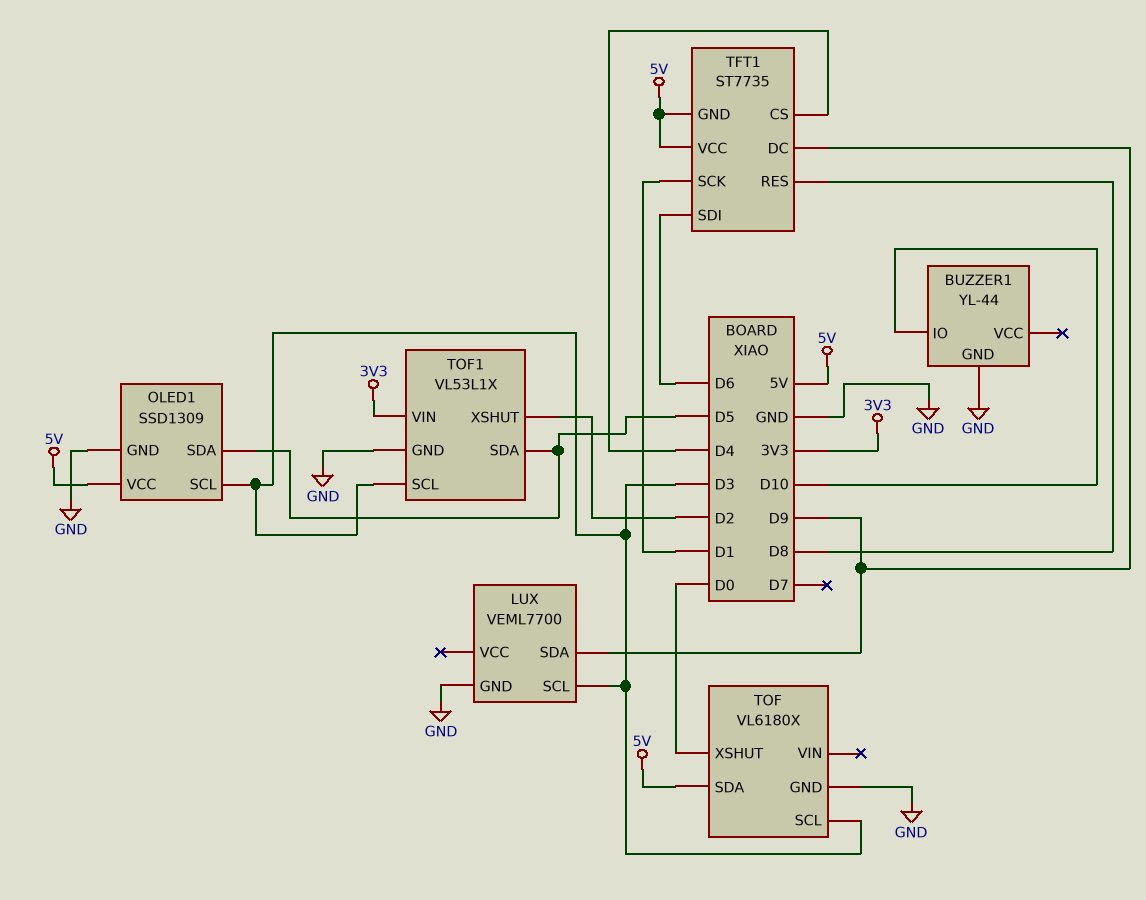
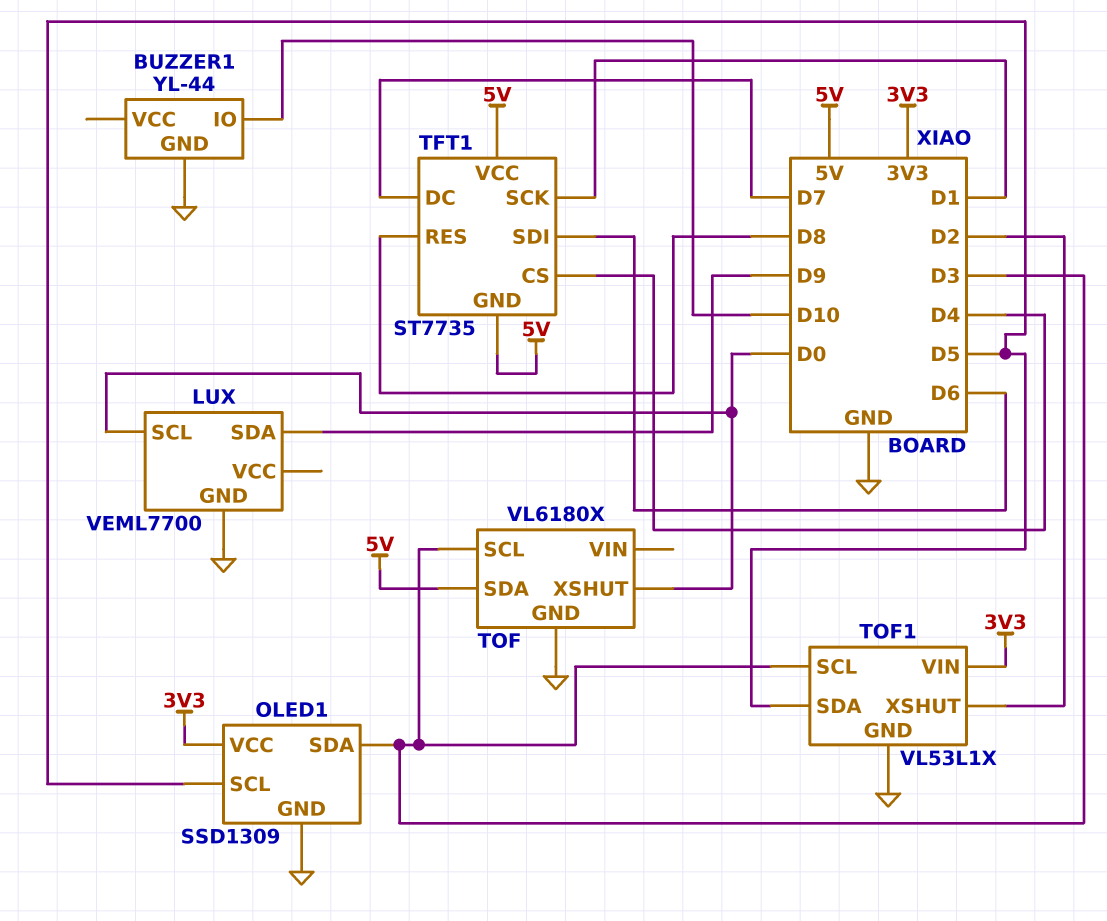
LUX pin SCL: D3 -> D0
OLED1 pin SCL: D3 -> D5
OLED1 pin SDA: D5 -> D3
OLED1 pin VCC: 5V -> 3V3
TFT1 pin DC: D9 -> D7

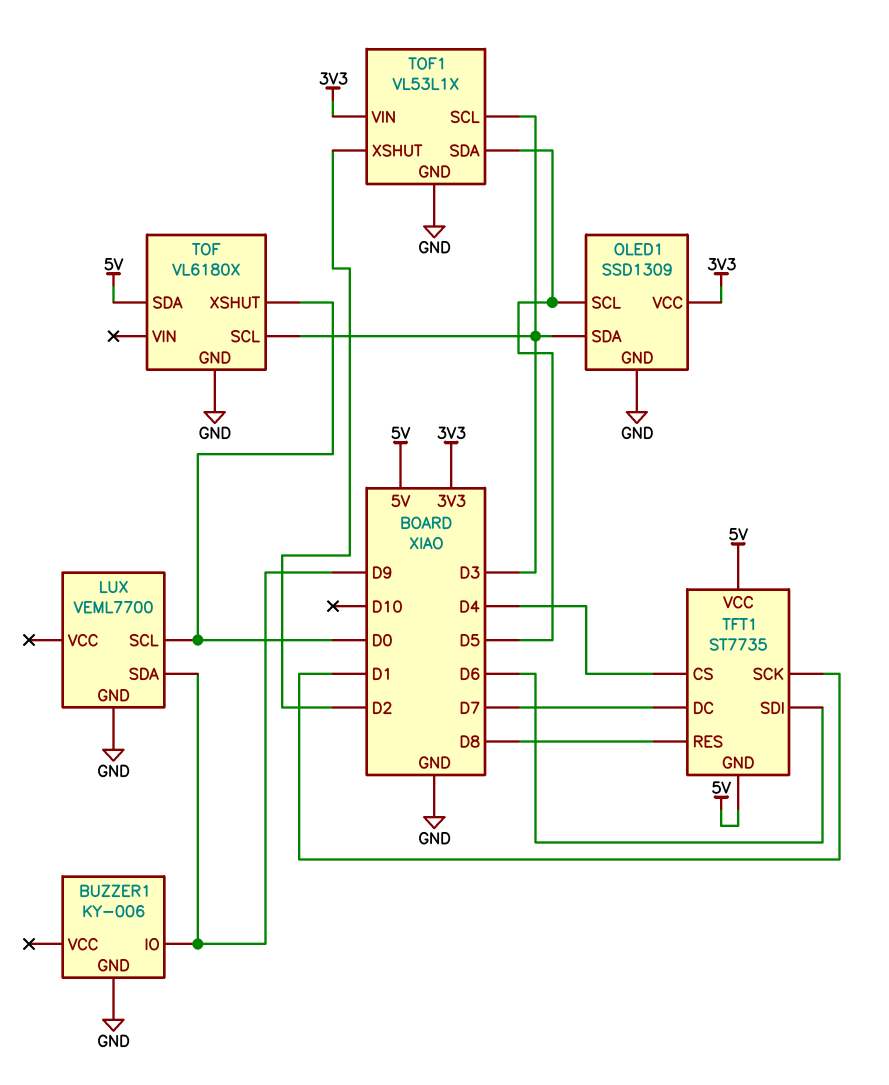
BUZZER1: YL-44 -> KY-006
BUZZER1 pin IO: D10 -> D9

